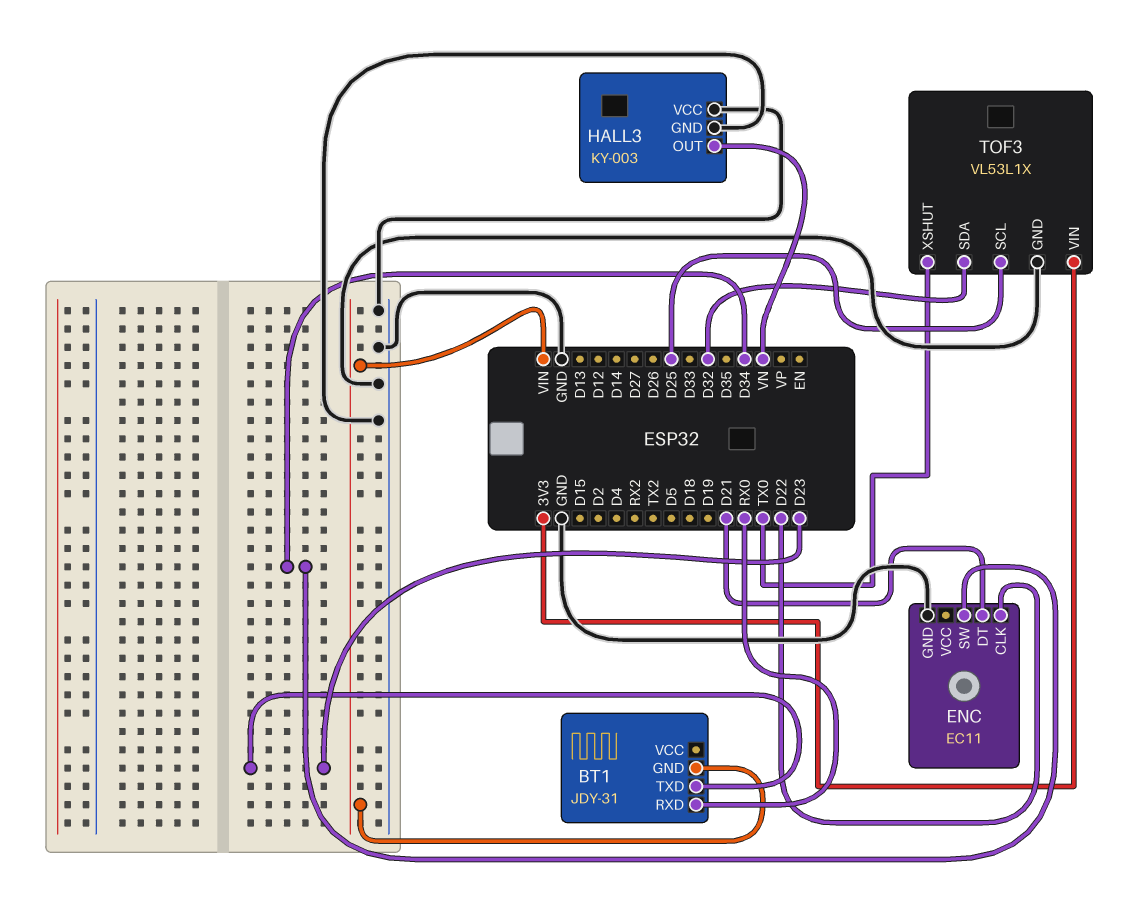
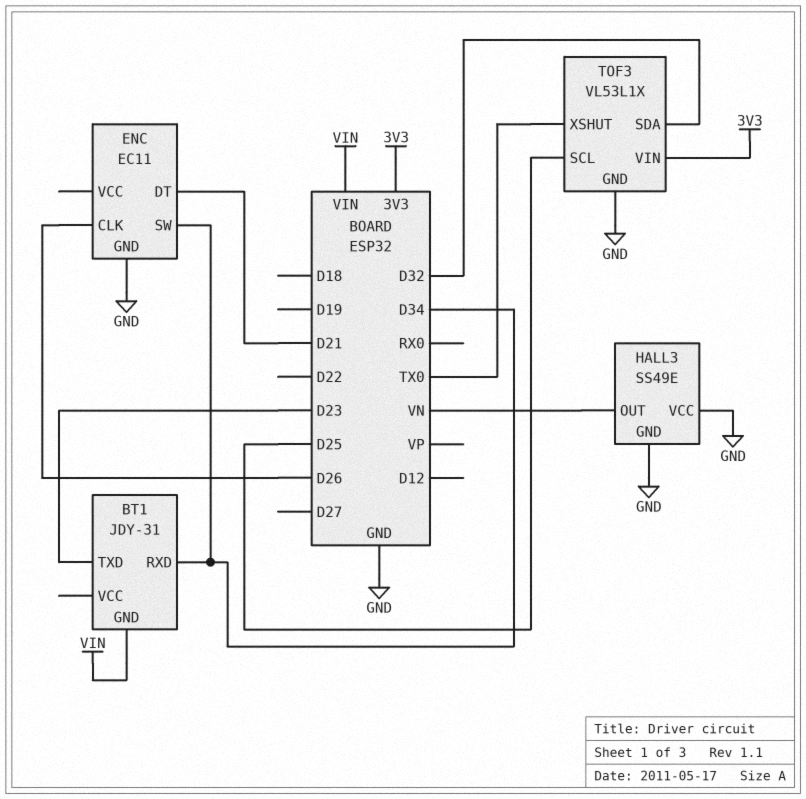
BT1 pin RXD: RX0 -> D34
ENC pin CLK: D22 -> D26
HALL3: KY-003 -> SS49E

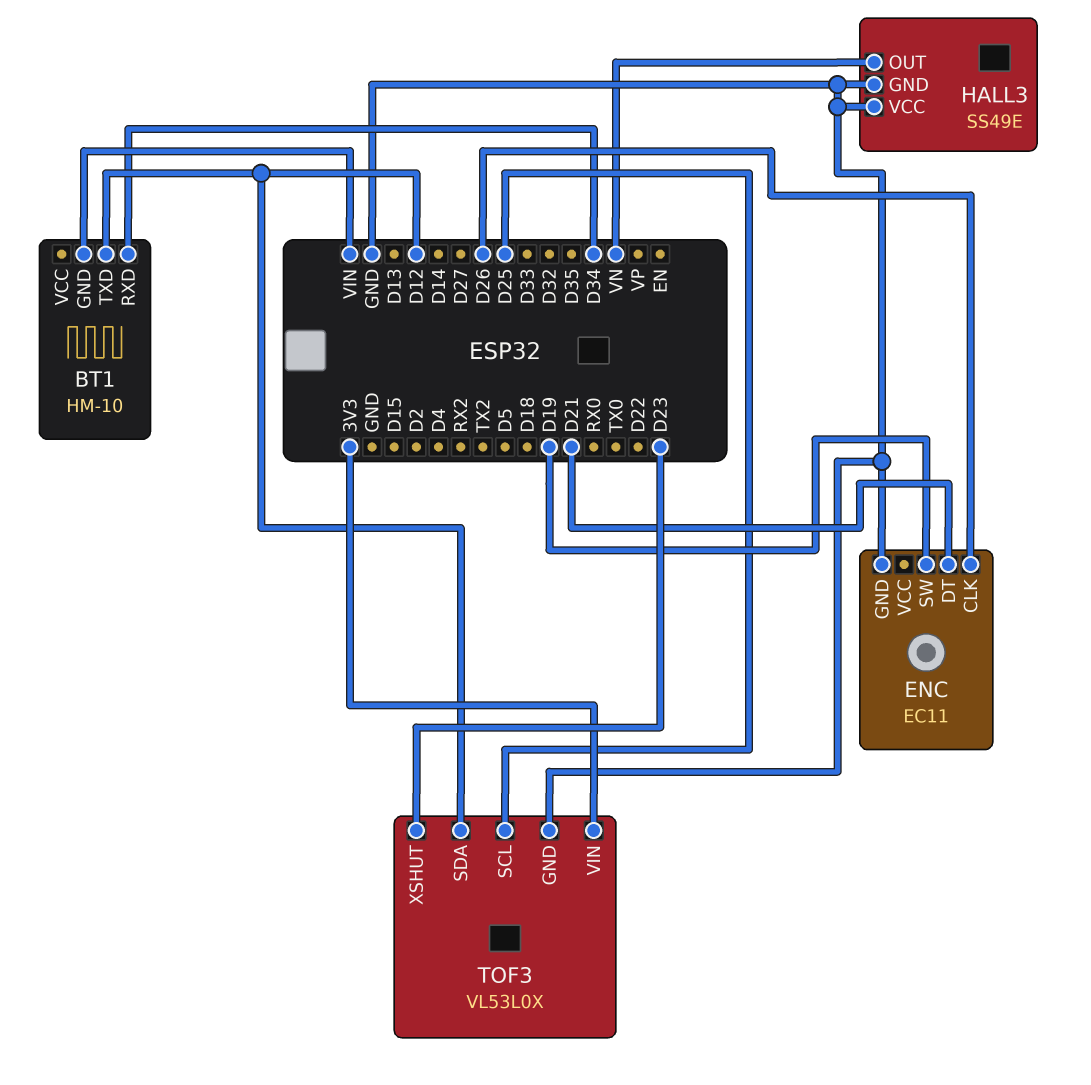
BT1: JDY-31 -> HM-10
BT1 pin TXD: D23 -> D12
ENC pin SW: D34 -> D19
TOF3: VL53L1X -> VL53L0X
TOF3 pin SDA: D32 -> D12
TOF3 pin XSHUT: TX0 -> D23

